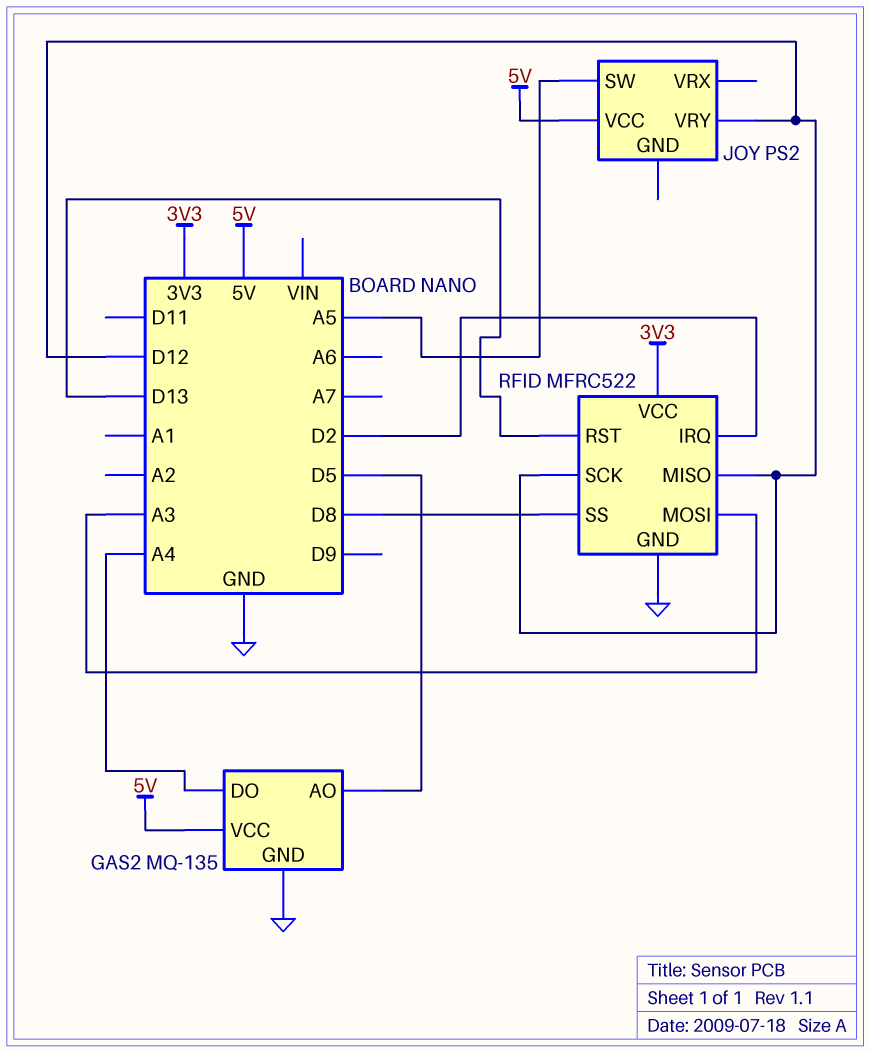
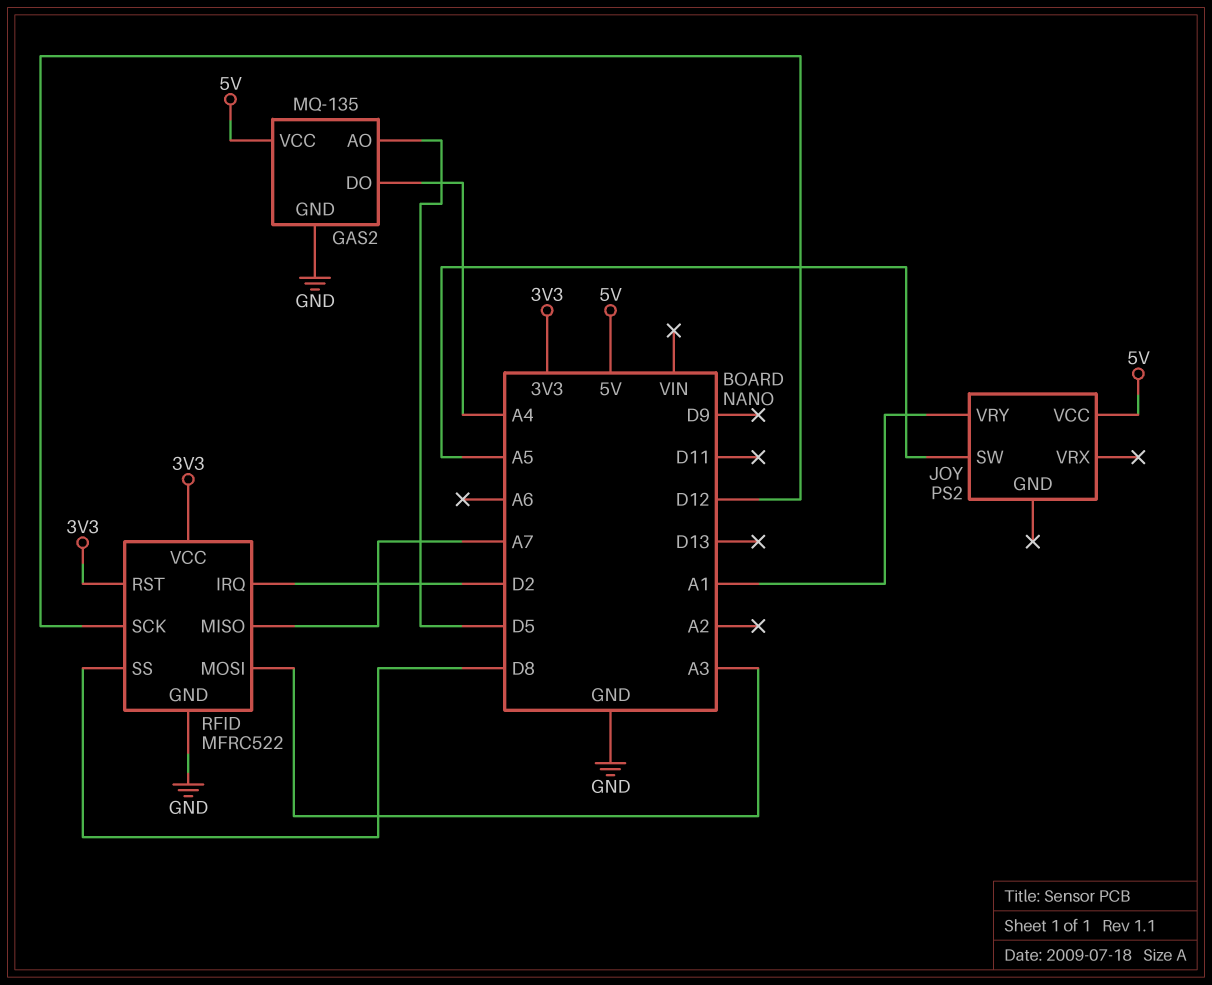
JOY pin VRY: D12 -> A1
RFID pin MISO: D12 -> A7
RFID pin RST: D13 -> 3V3

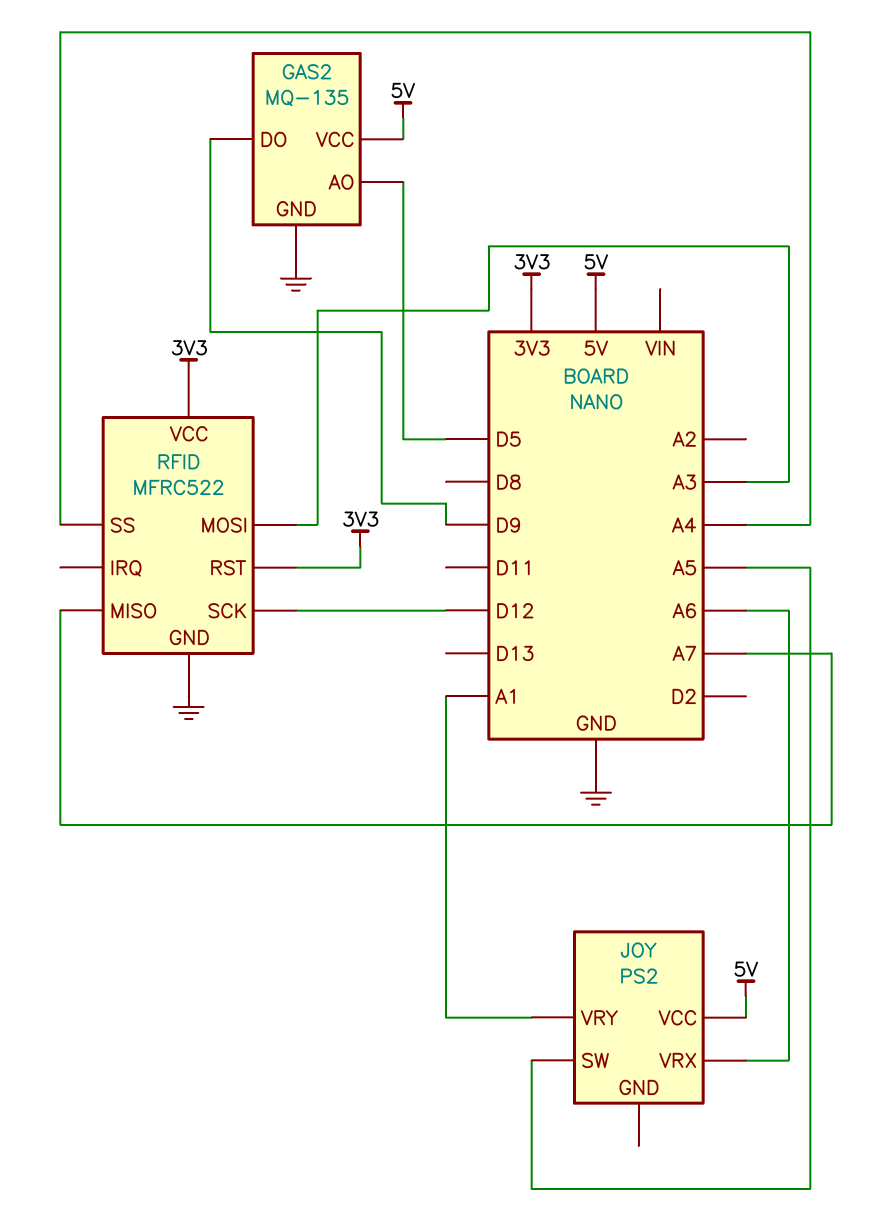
GAS2 pin DO: A4 -> D9
JOY pin VRX: none -> A6
RFID pin IRQ: D2 -> none
RFID pin SS: D8 -> A4

